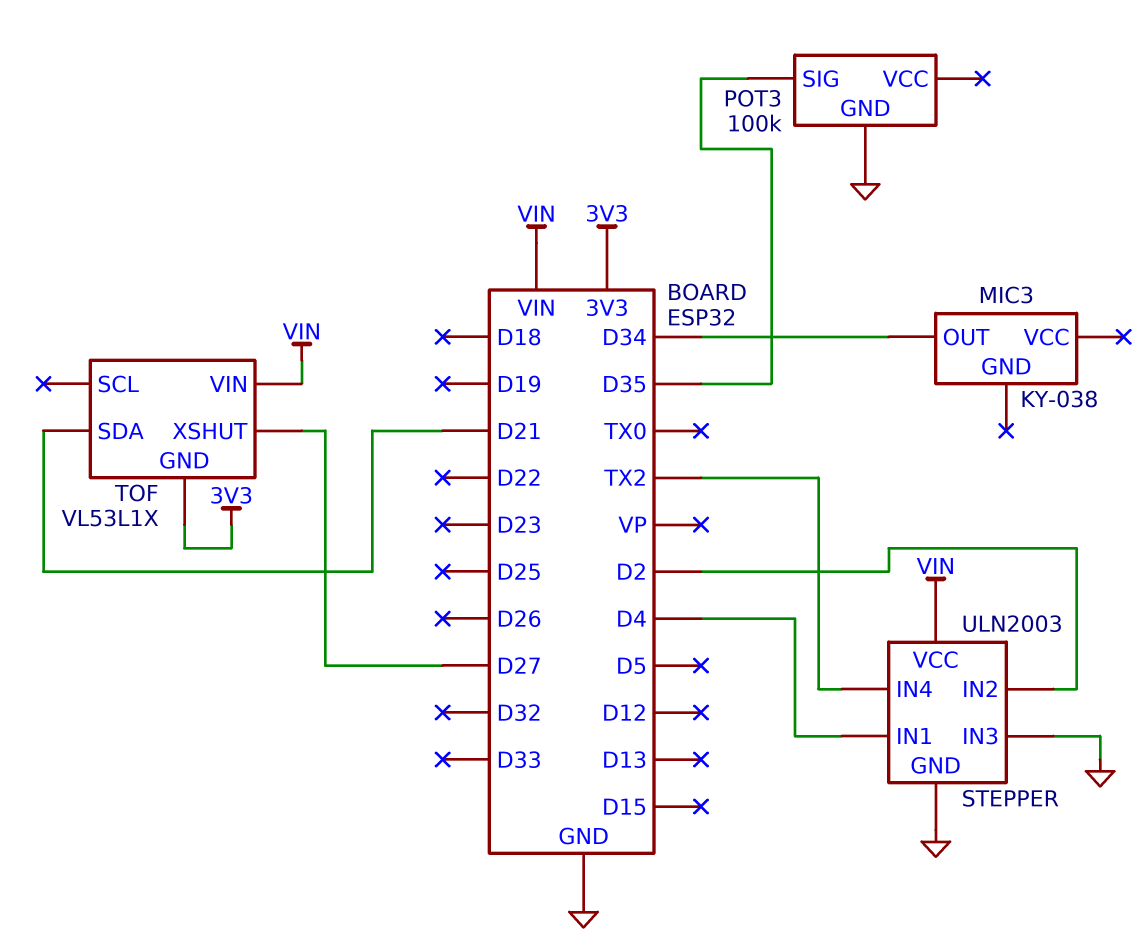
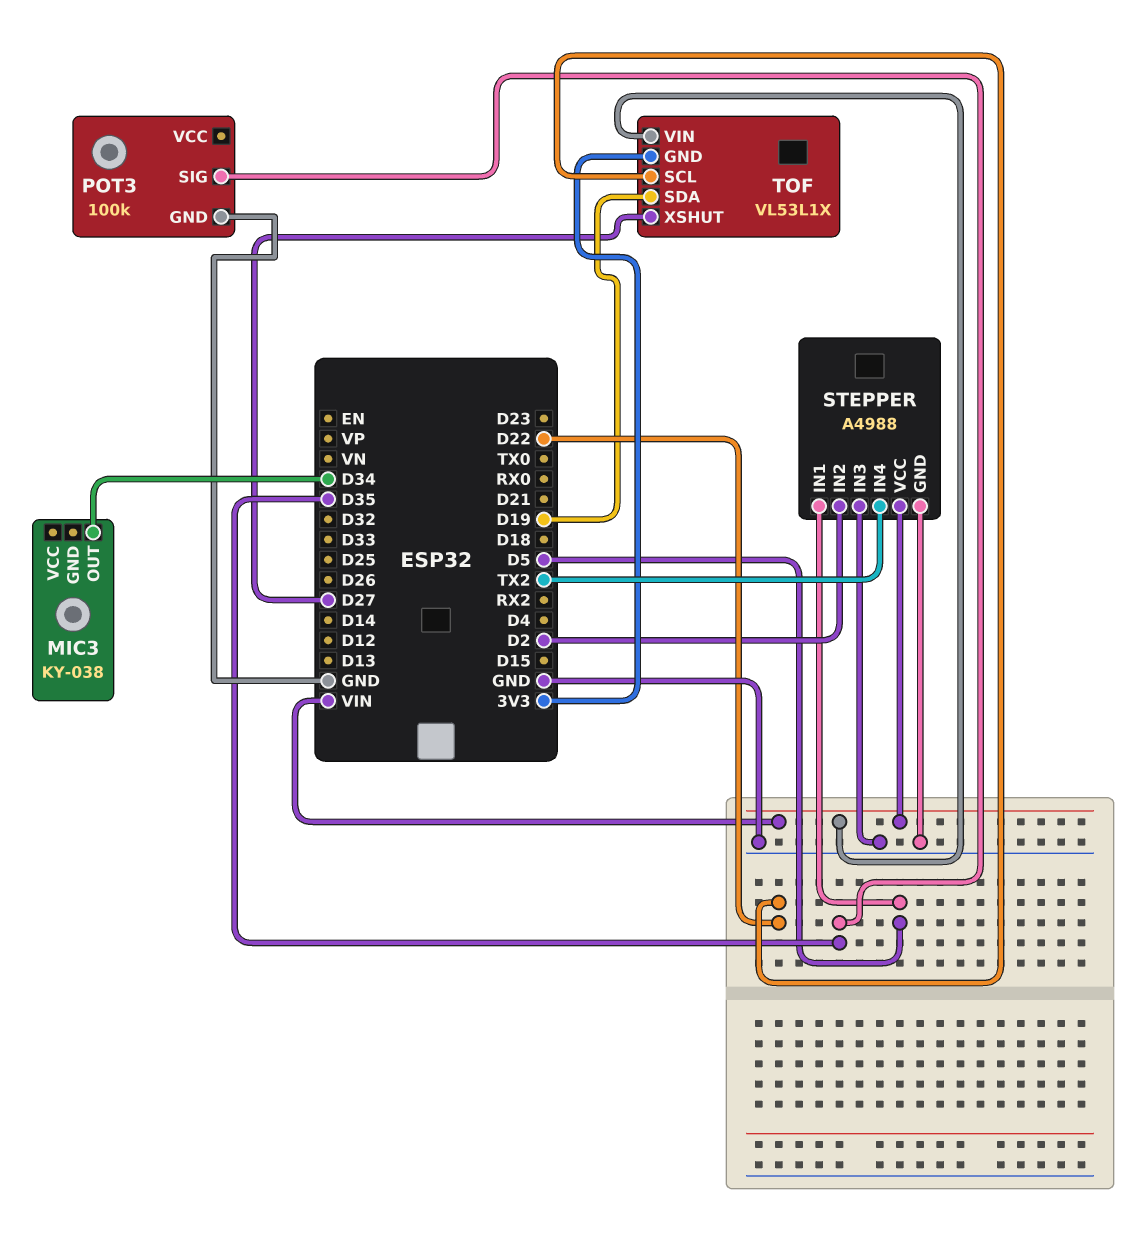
STEPPER: ULN2003 -> A4988
STEPPER pin IN1: D4 -> D5
TOF pin SCL: none -> D22
TOF pin SDA: D21 -> D19

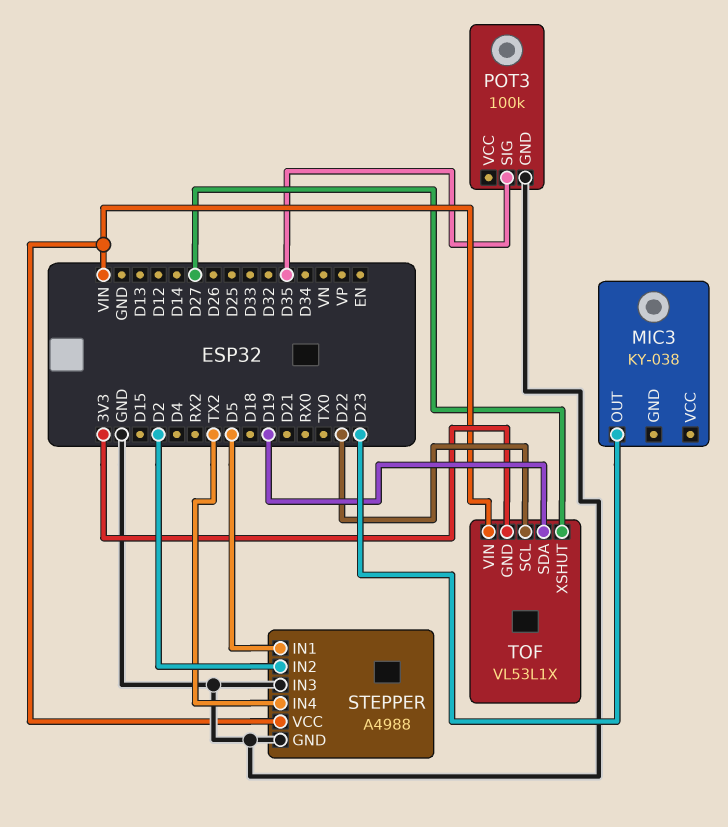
MIC3 pin OUT: D34 -> D23

